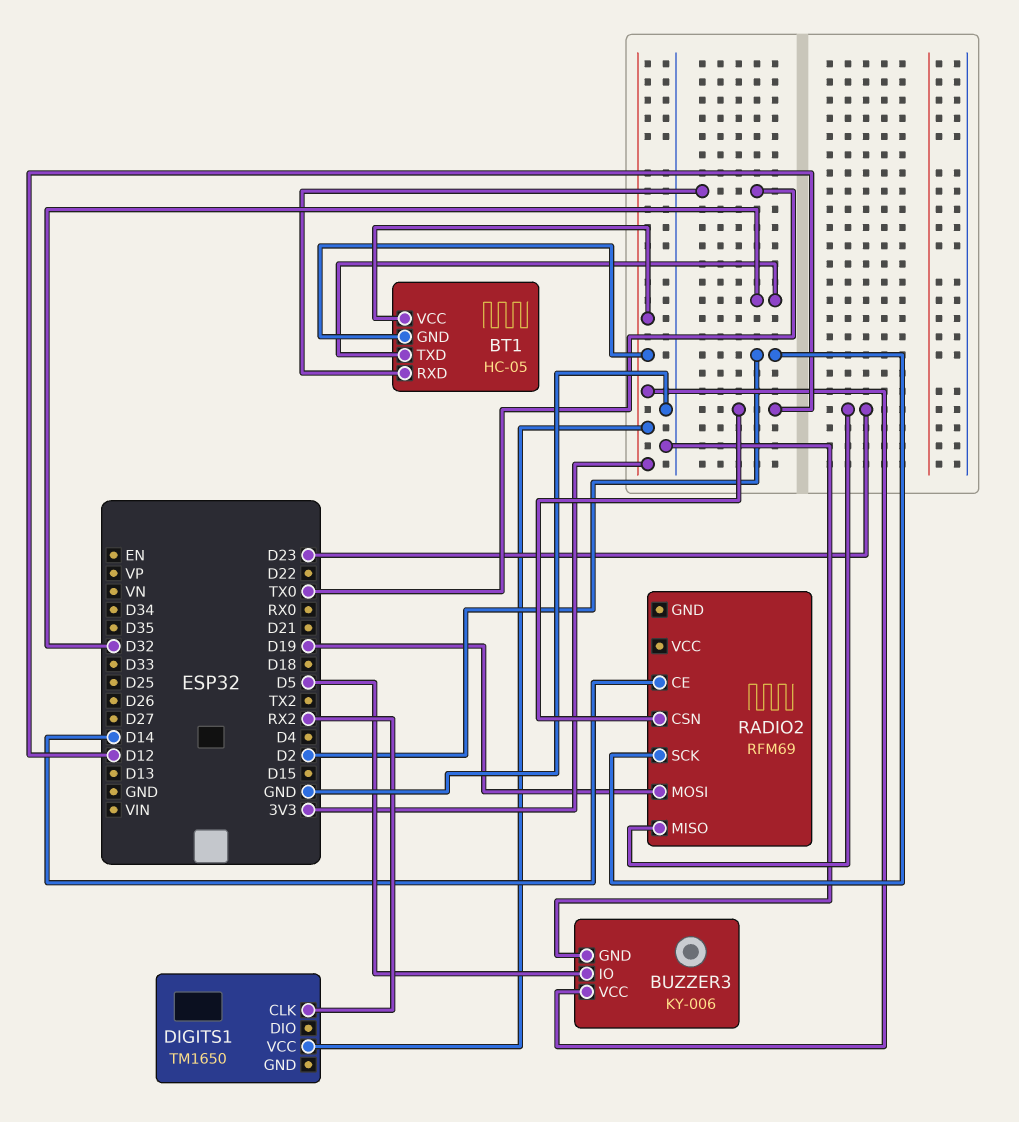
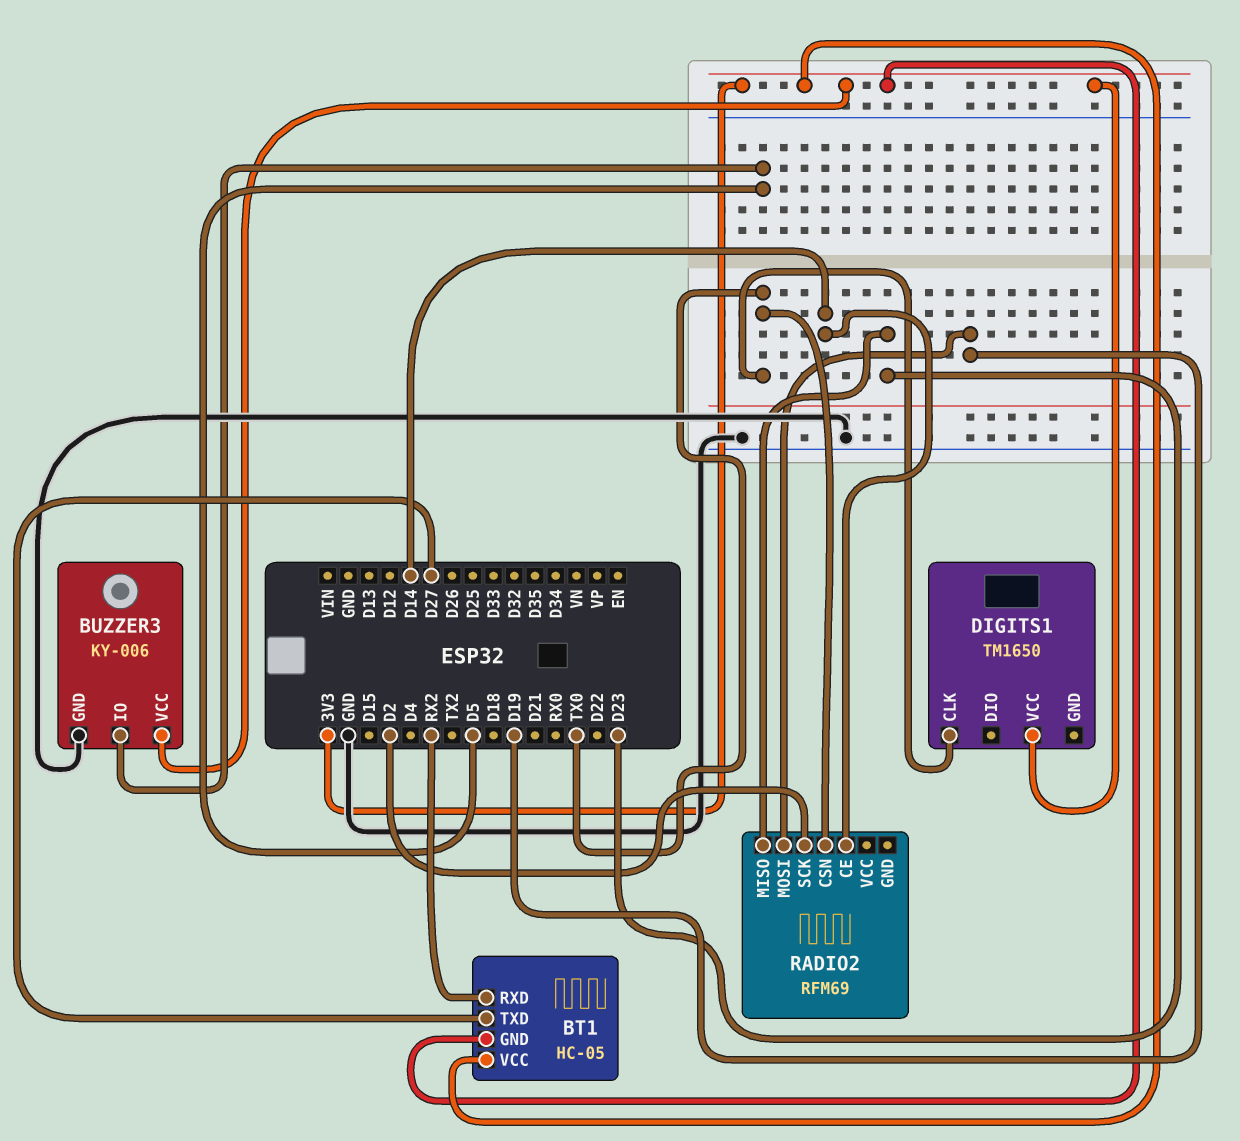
BT1 pin RXD: TX0 -> RX2
BT1 pin TXD: D32 -> D27
DIGITS1 pin CLK: RX2 -> TX0
RADIO2 pin CSN: D12 -> TX0

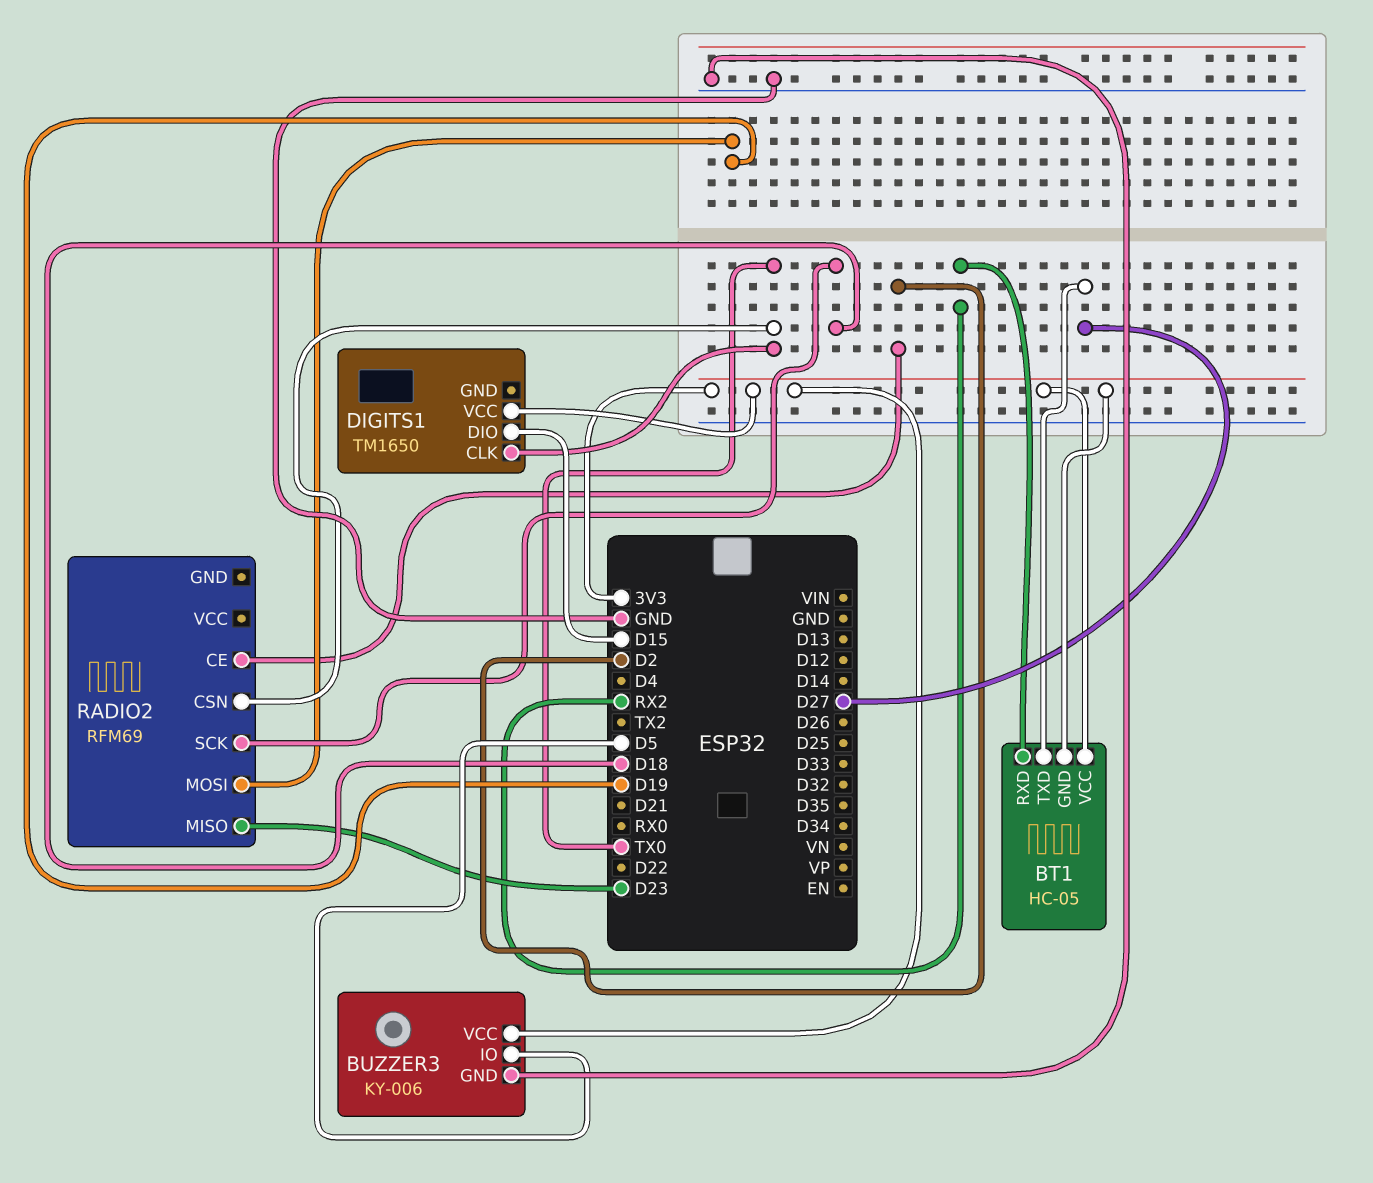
DIGITS1 pin DIO: none -> D15
RADIO2 pin CE: D14 -> D2
RADIO2 pin SCK: D2 -> D18

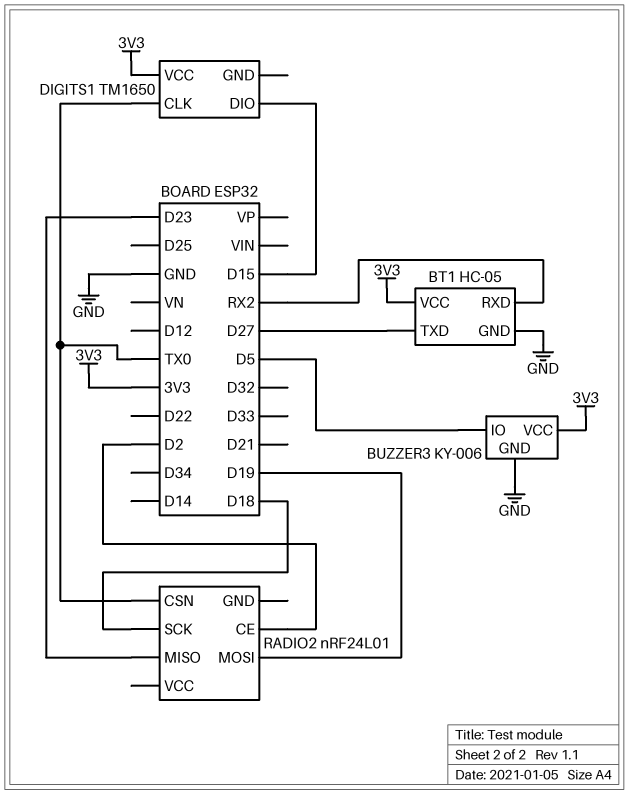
BT1 pin GND: 3V3 -> GND
RADIO2: RFM69 -> nRF24L01

